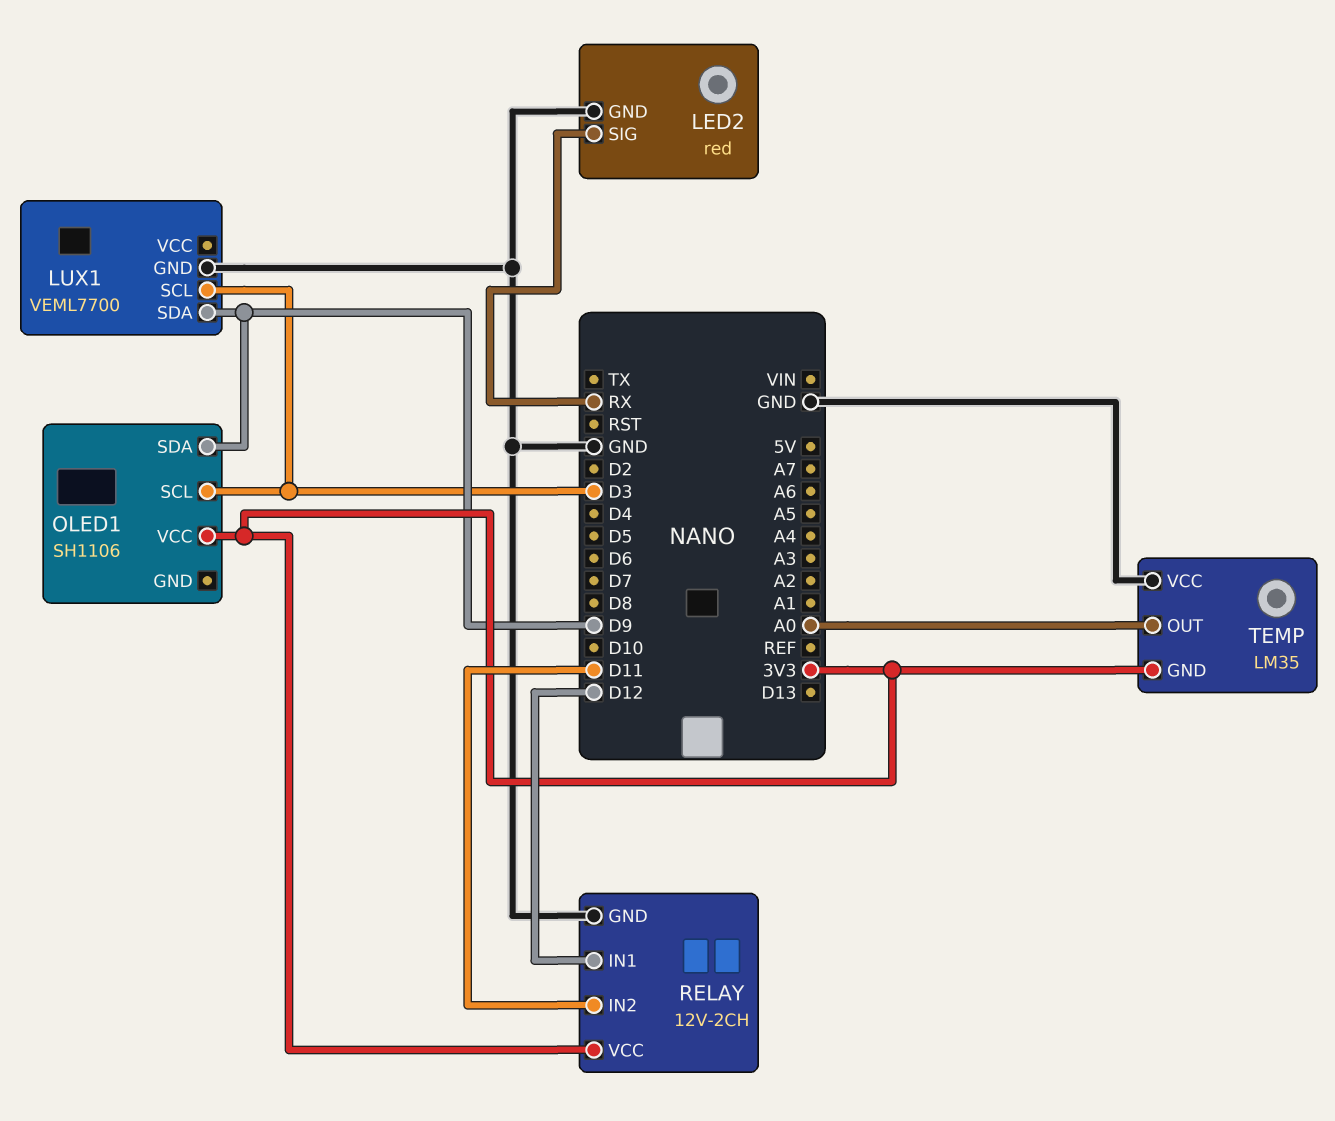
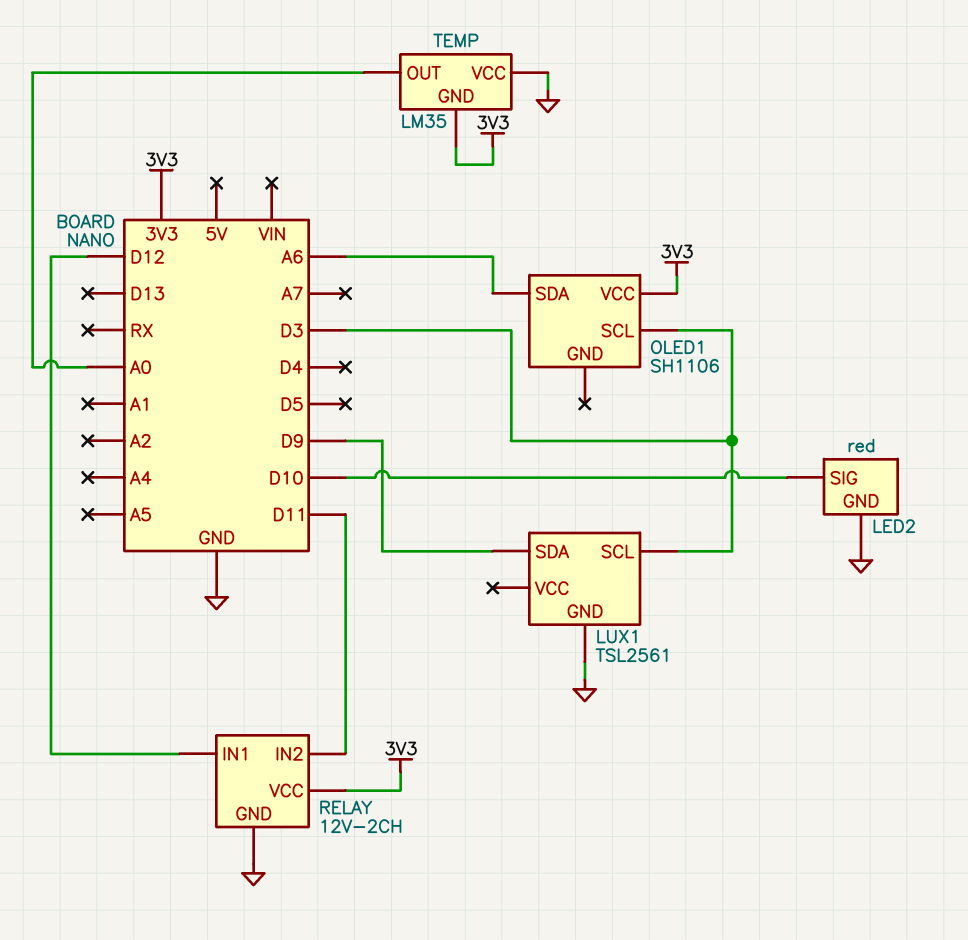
LED2 pin SIG: RX -> D10
LUX1: VEML7700 -> TSL2561
OLED1 pin SDA: D9 -> A6

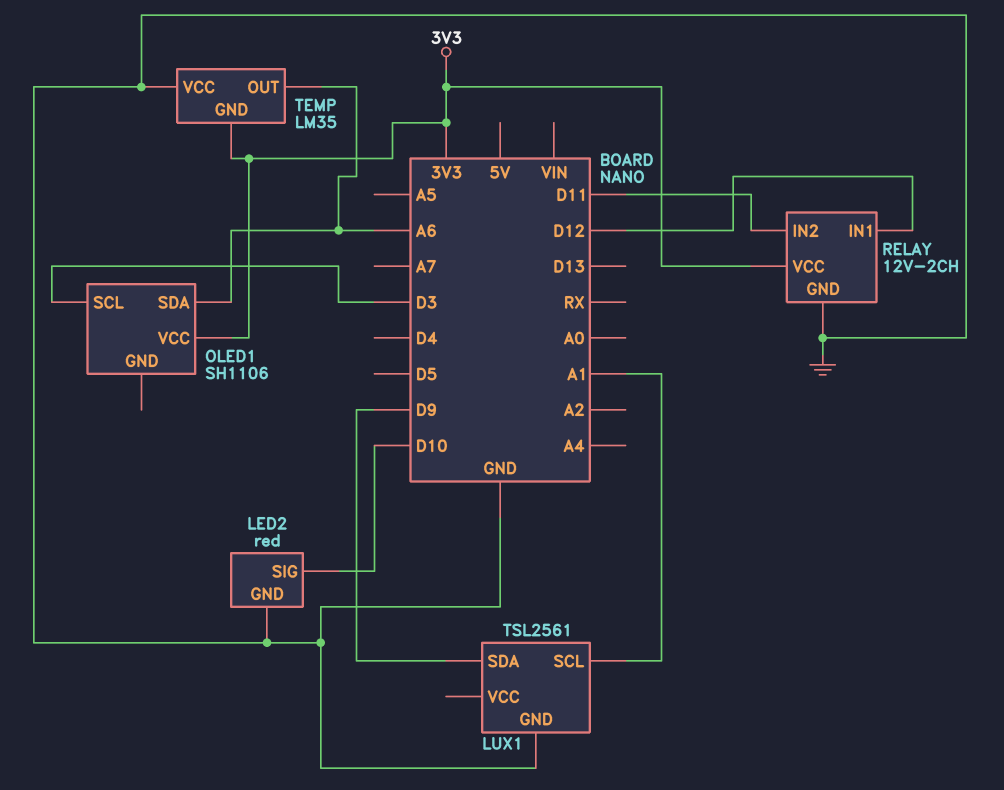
LUX1 pin SCL: D3 -> A1
TEMP pin OUT: A0 -> A6

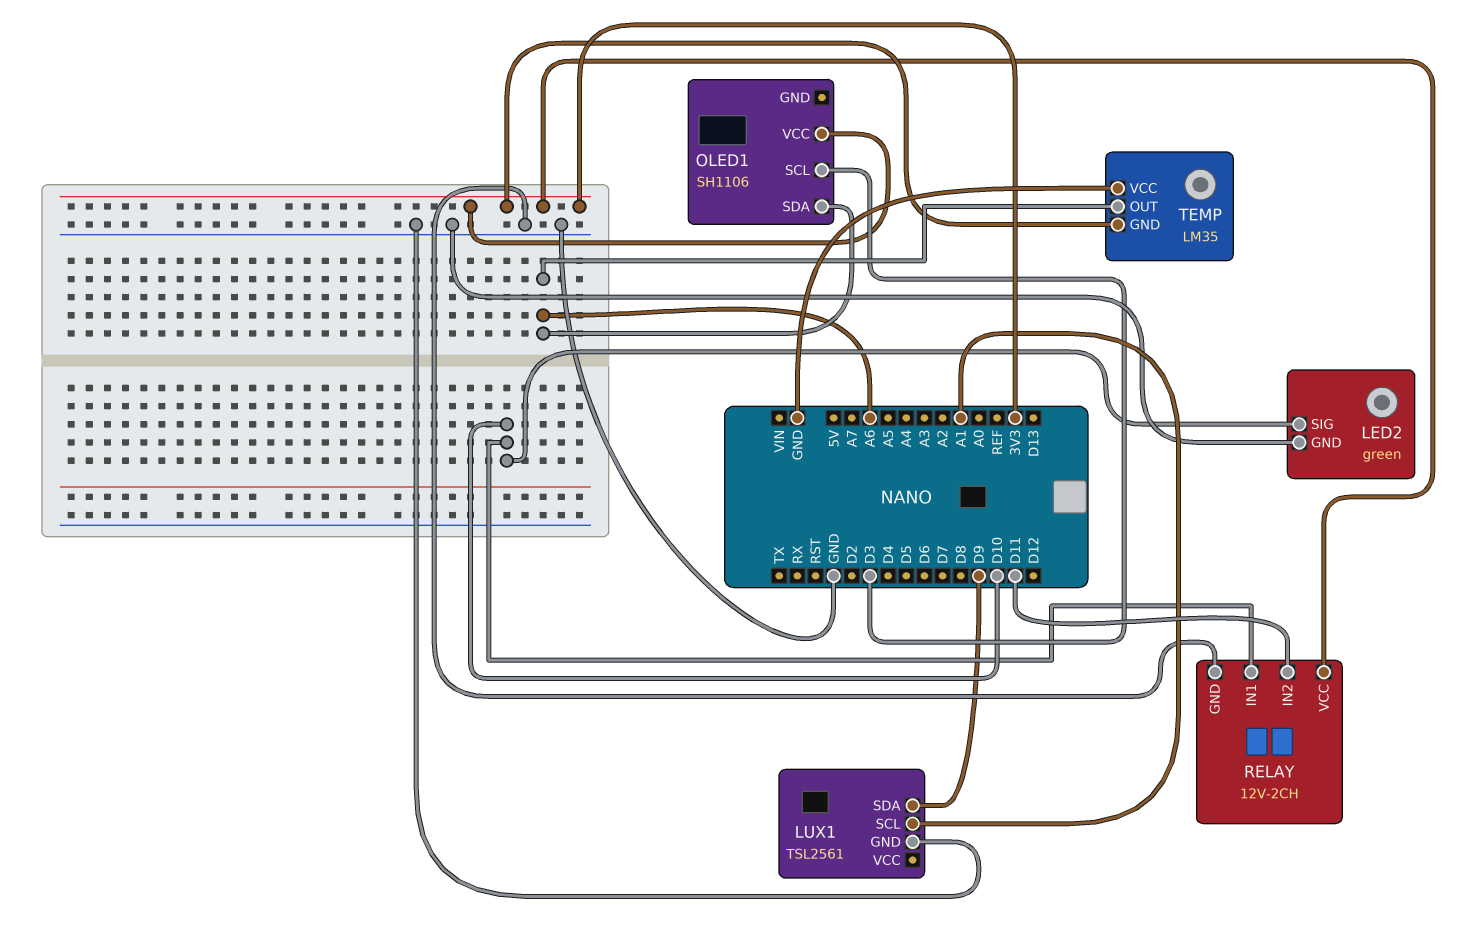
LED2: red -> green
RELAY pin IN1: D12 -> D10

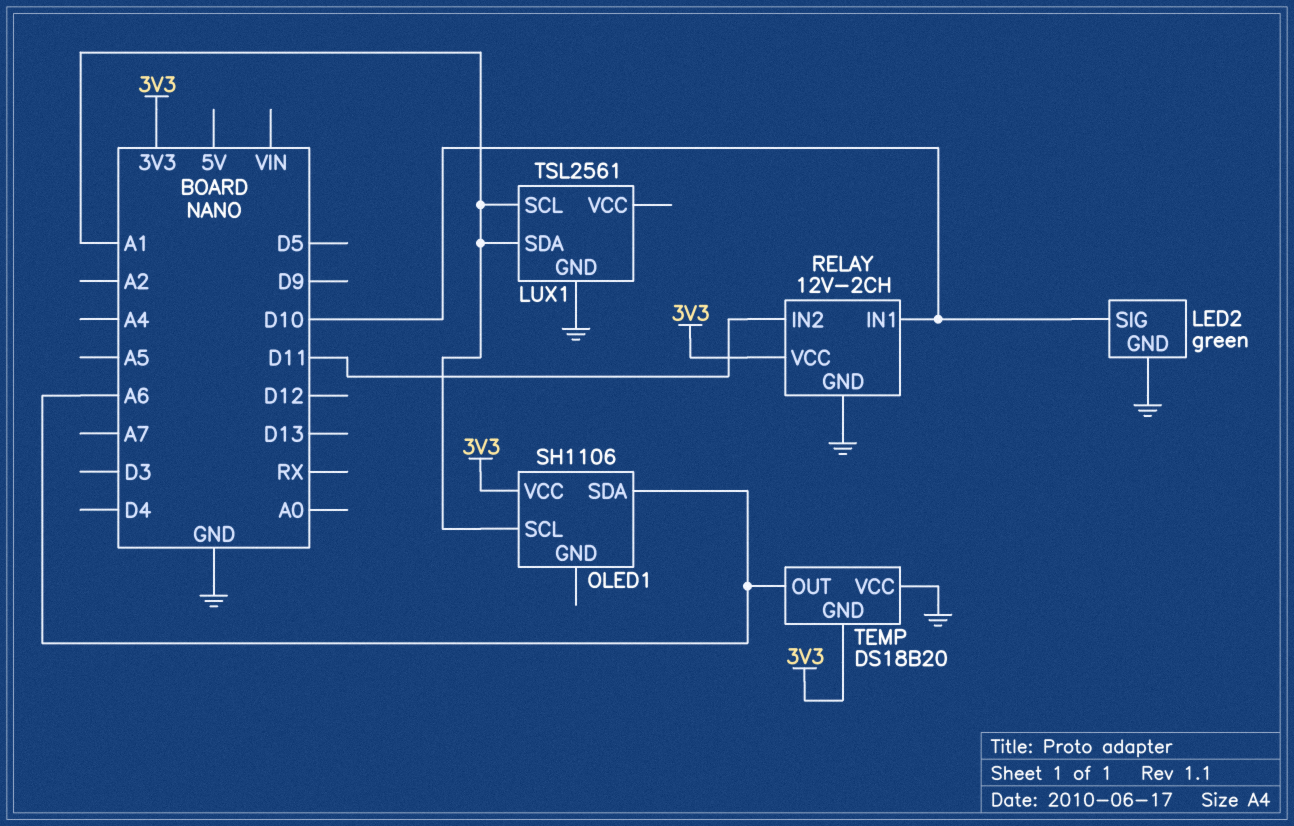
LUX1 pin SDA: D9 -> A1
OLED1 pin SCL: D3 -> A1
TEMP: LM35 -> DS18B20

